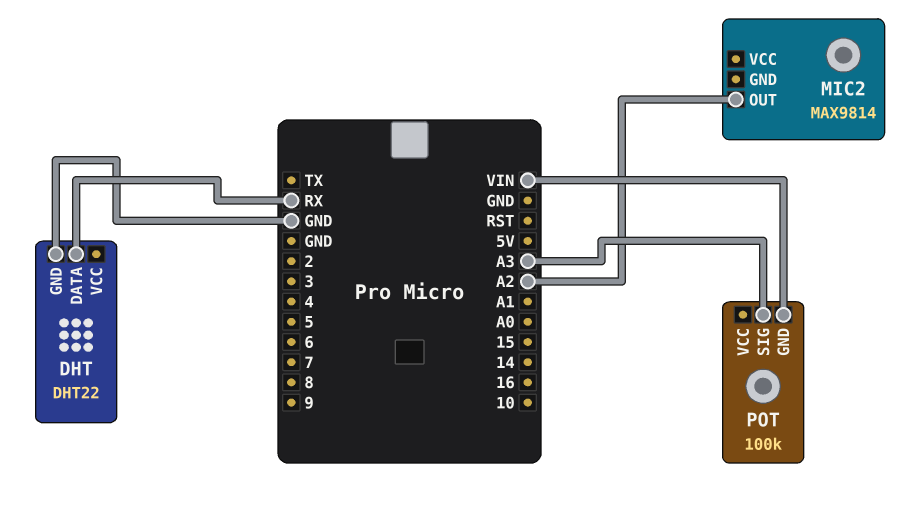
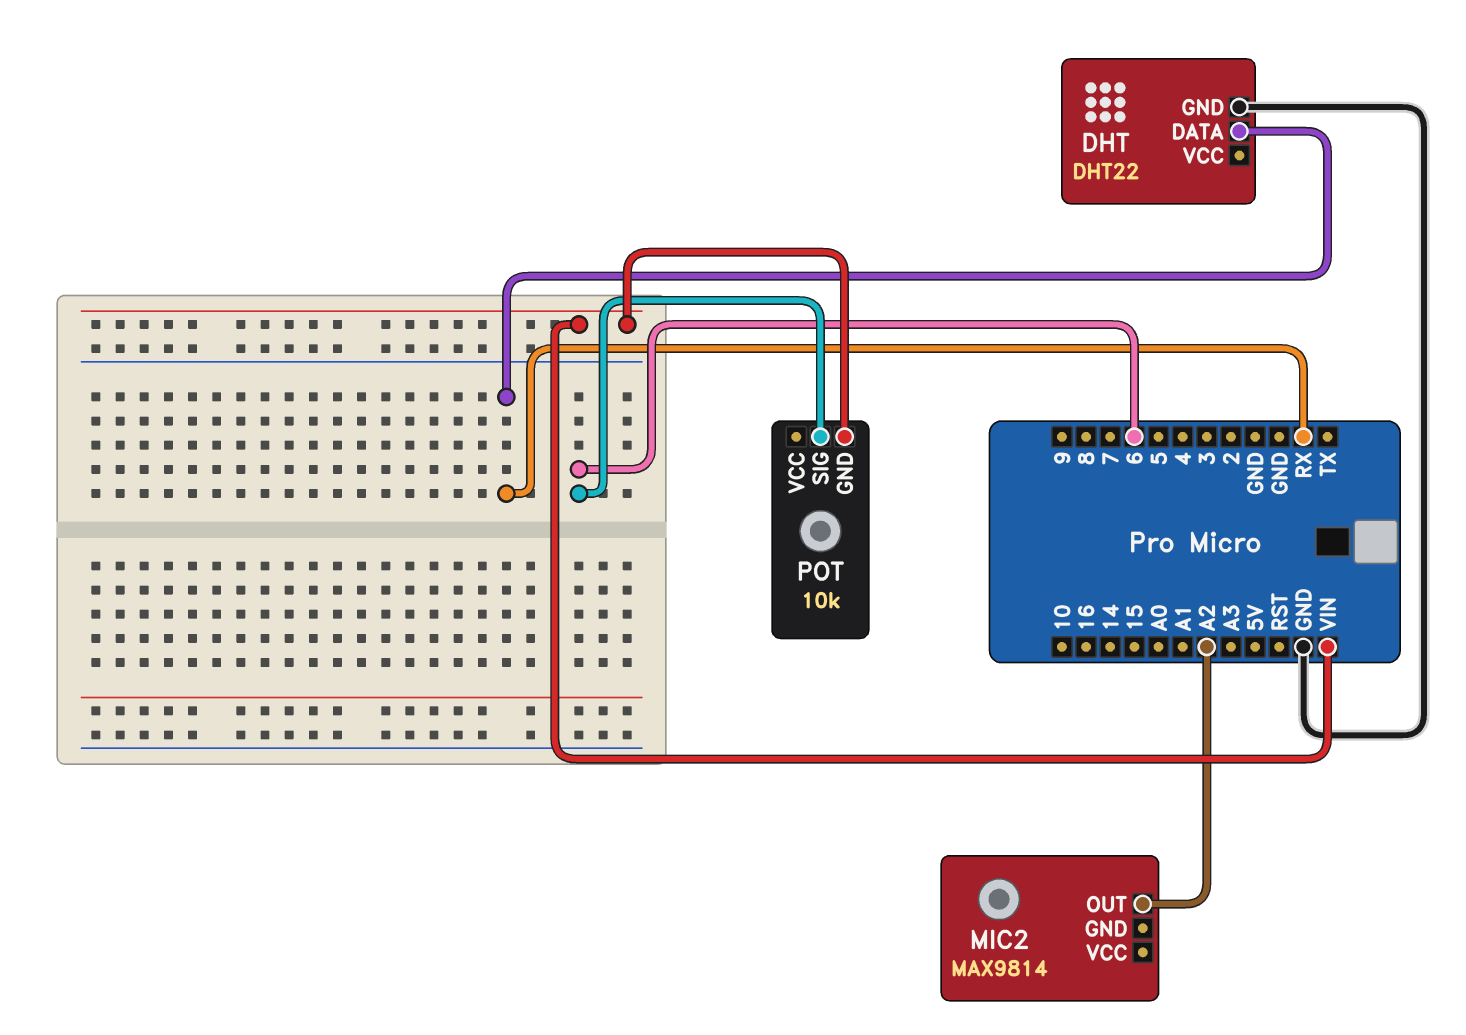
POT: 100k -> 10k
POT pin SIG: A3 -> 6

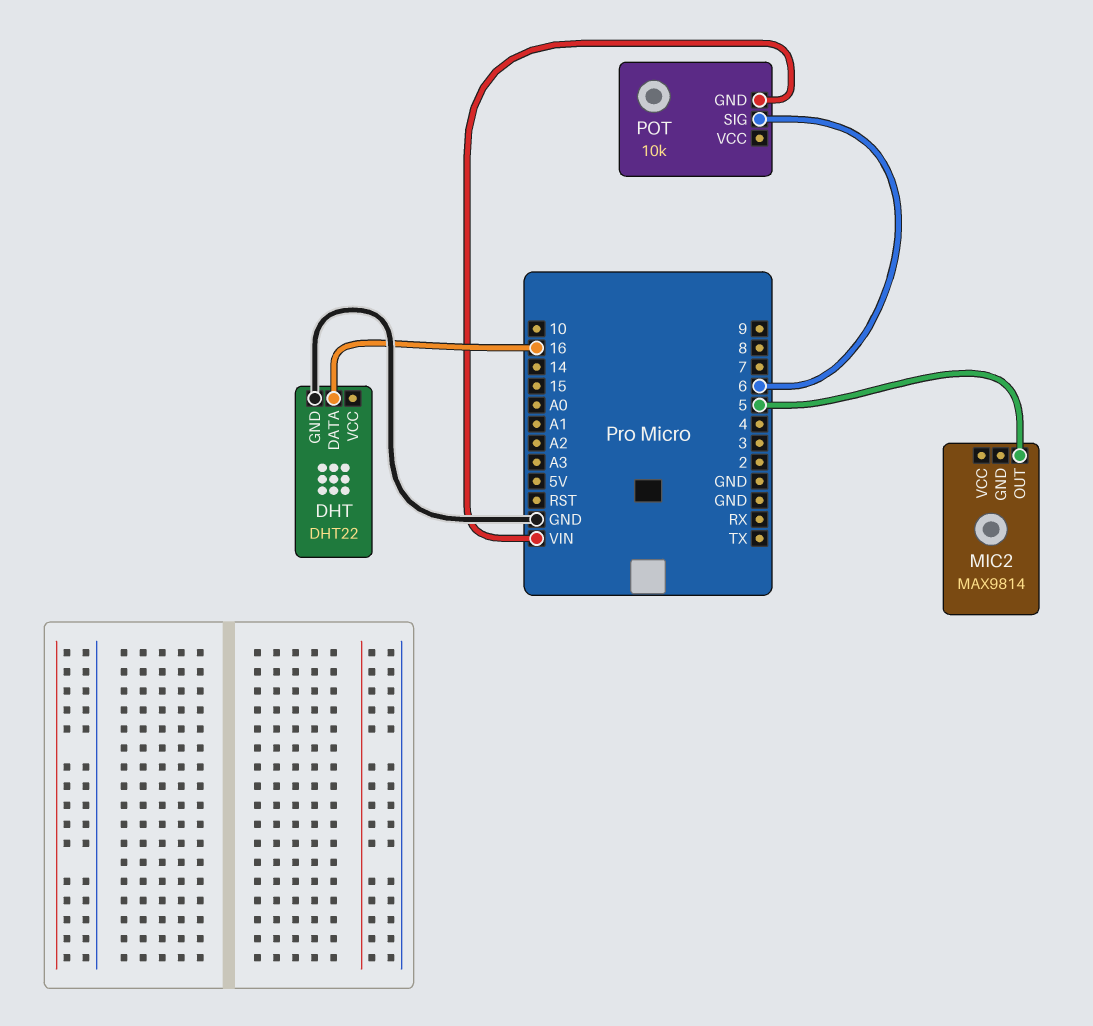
DHT pin DATA: RX -> 16
MIC2 pin OUT: A2 -> 5

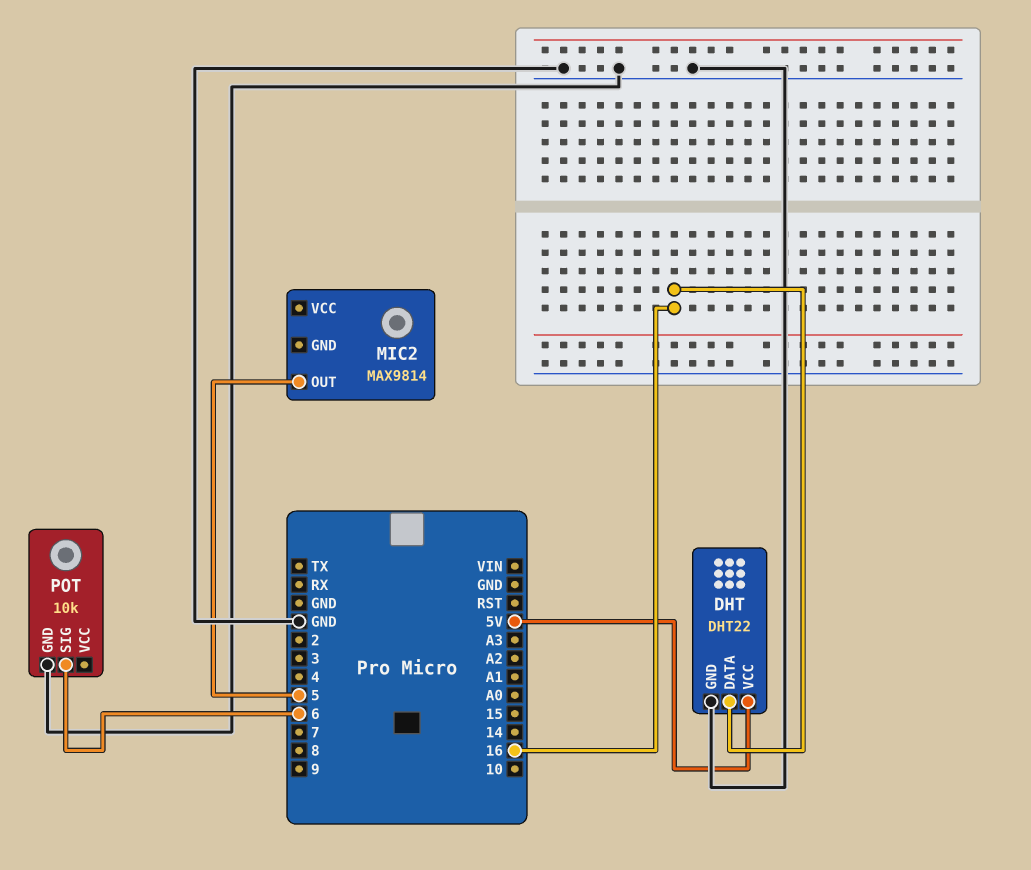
DHT pin VCC: none -> 5V
POT pin GND: VIN -> GND

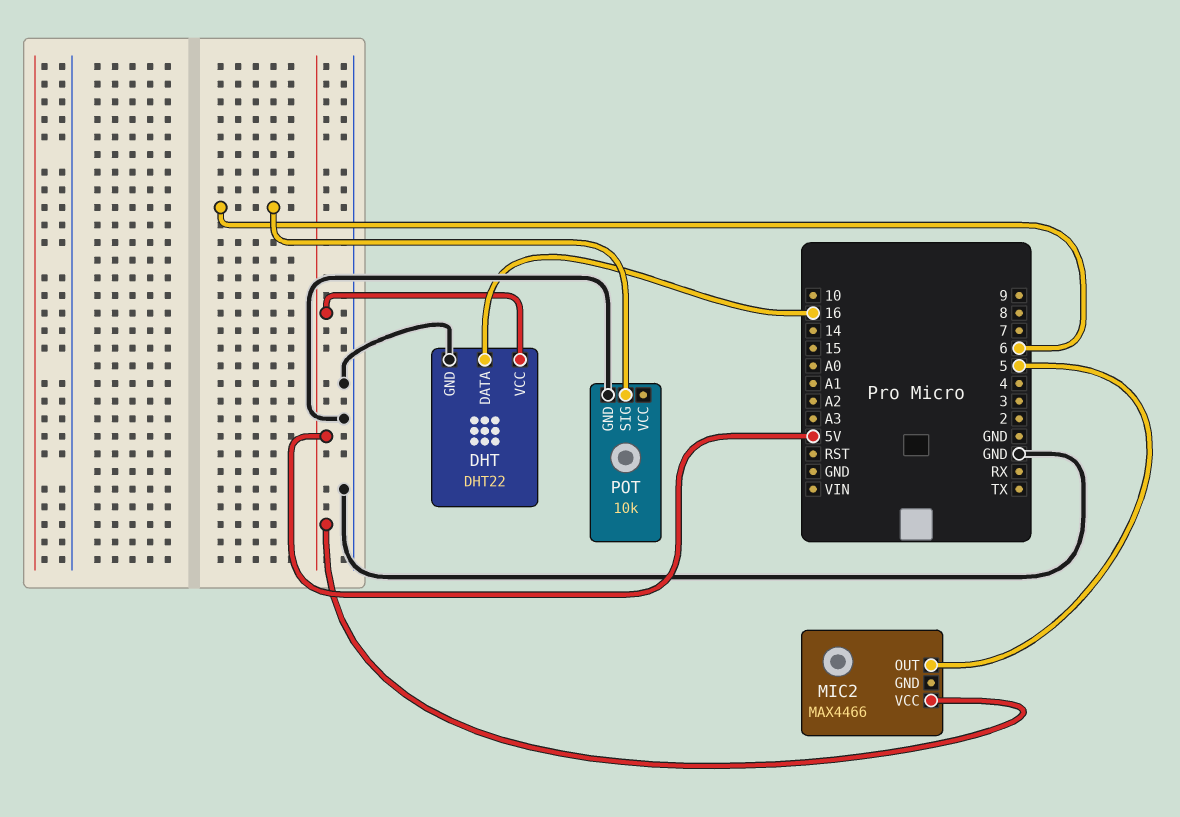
MIC2: MAX9814 -> MAX4466
MIC2 pin VCC: none -> 5V

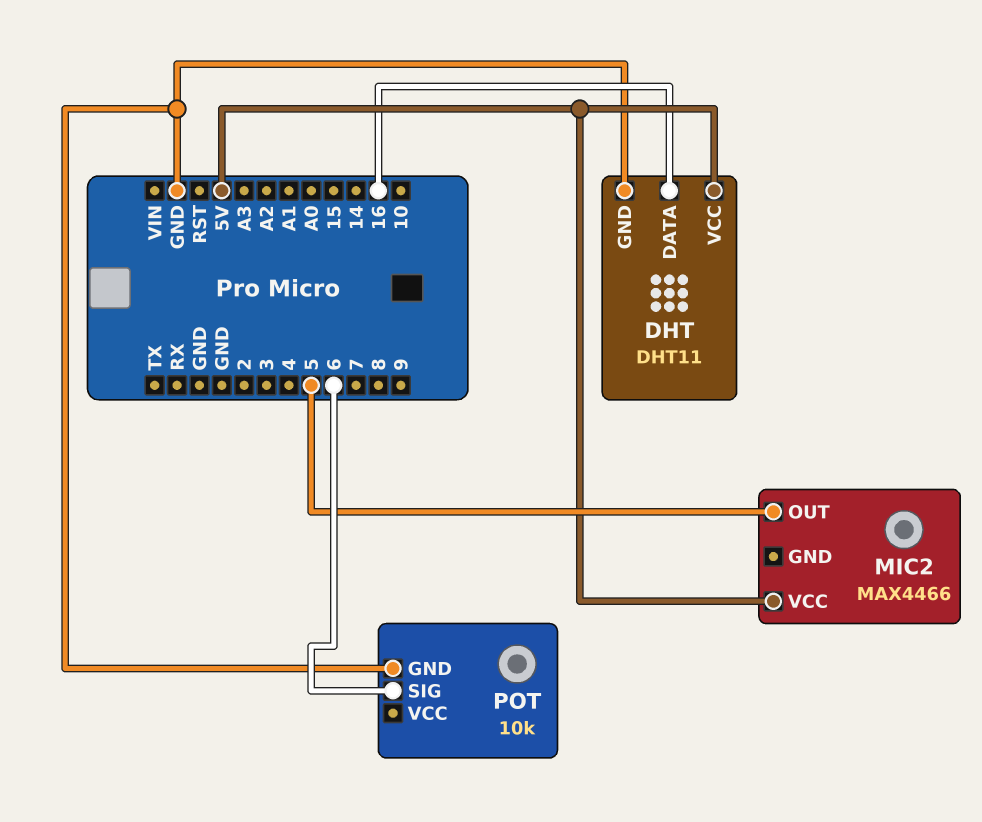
DHT: DHT22 -> DHT11

